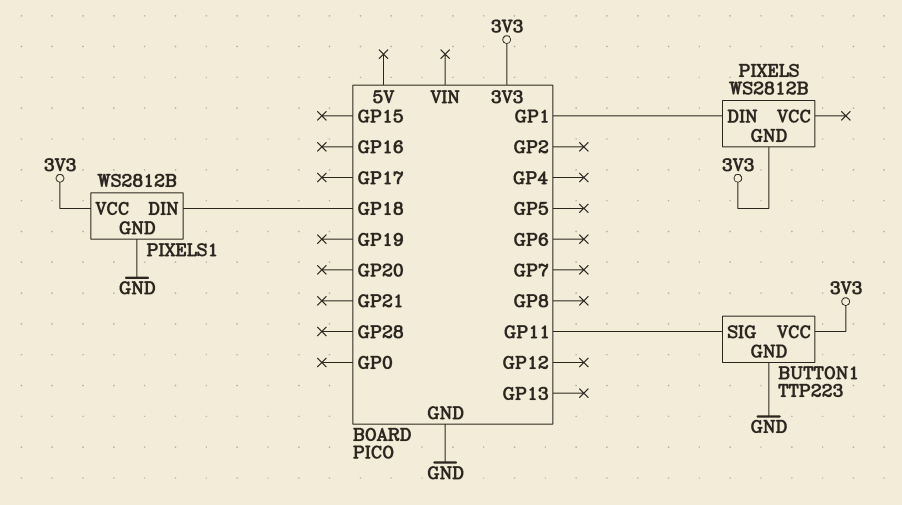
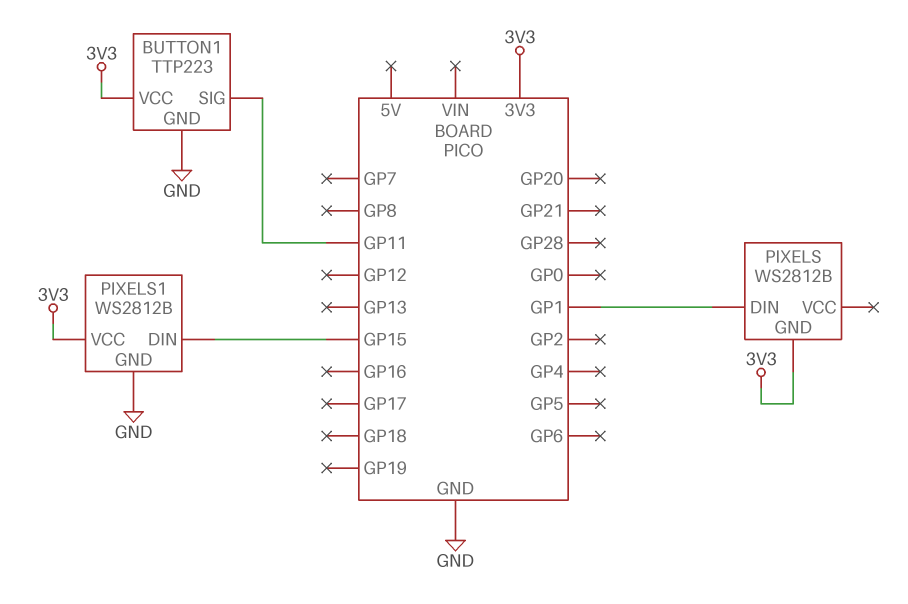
PIXELS1 pin DIN: GP18 -> GP15

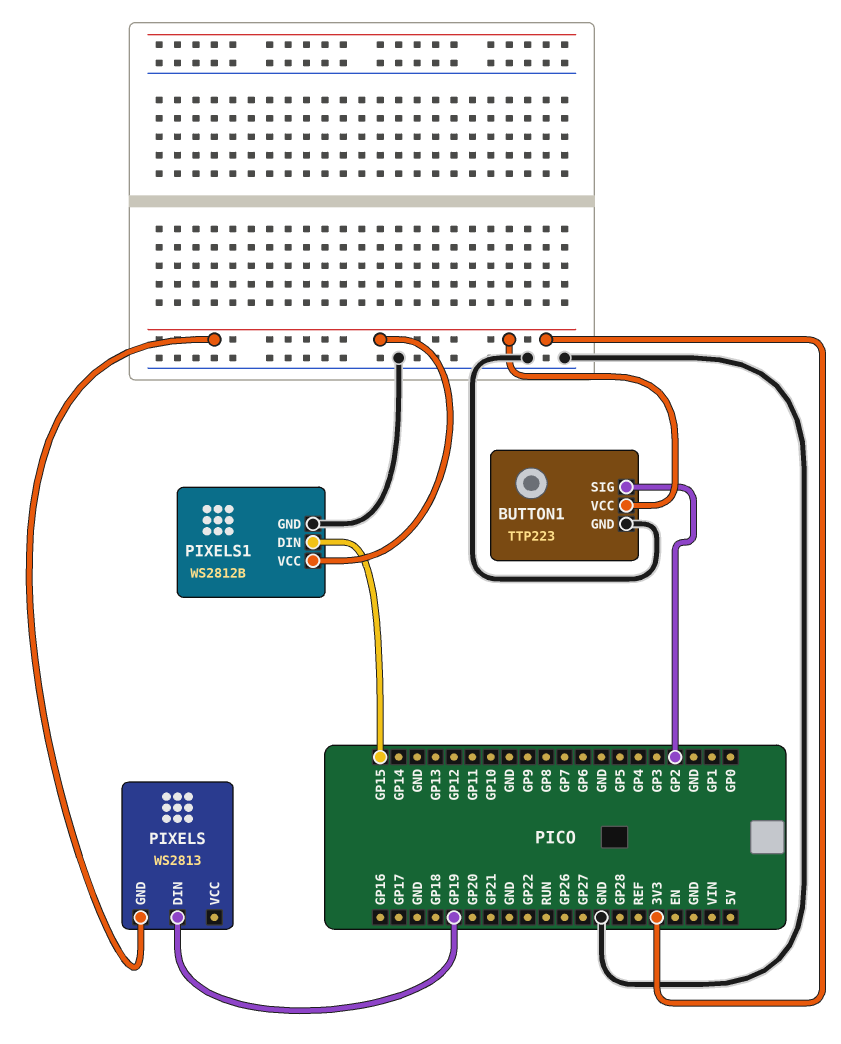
BUTTON1 pin SIG: GP11 -> GP2
PIXELS: WS2812B -> WS2813
PIXELS pin DIN: GP1 -> GP19

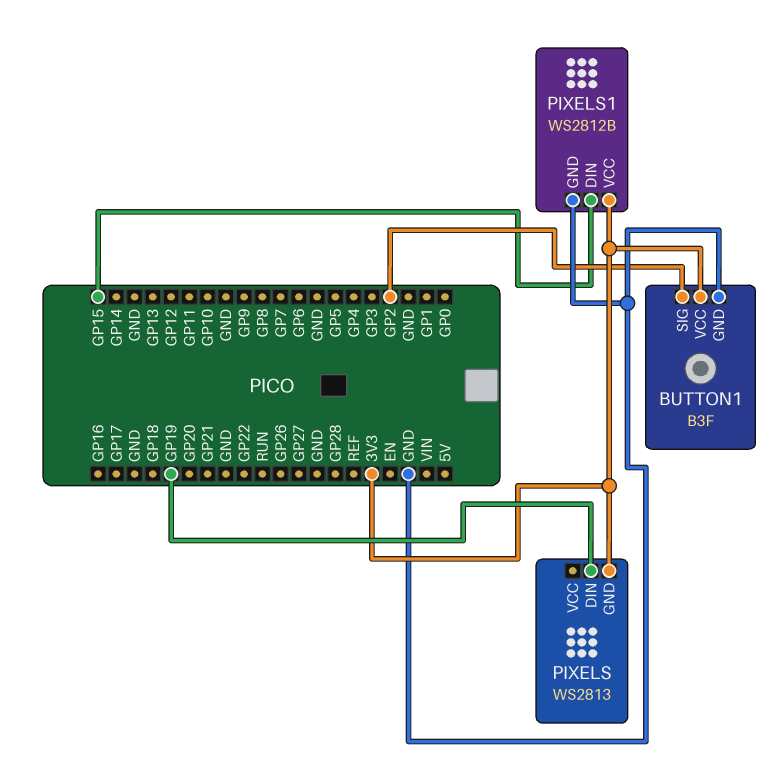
BUTTON1: TTP223 -> B3F

